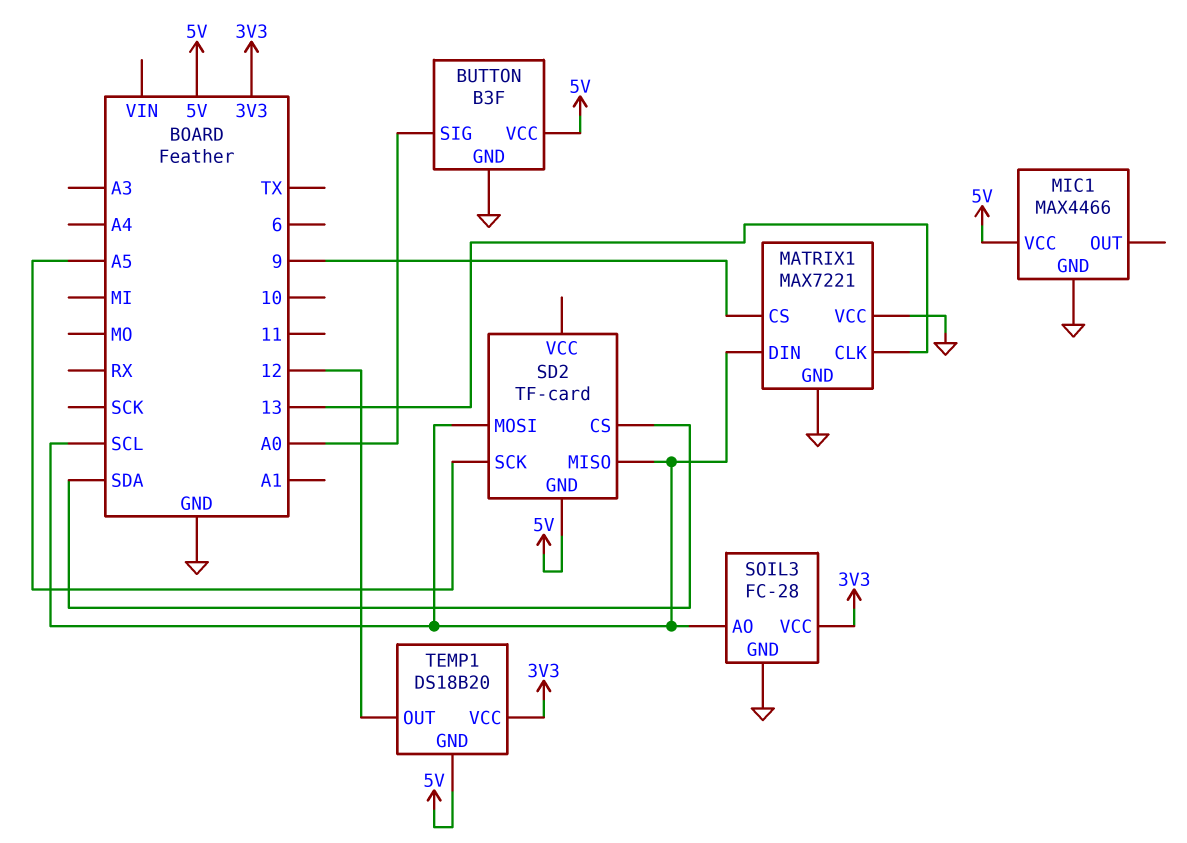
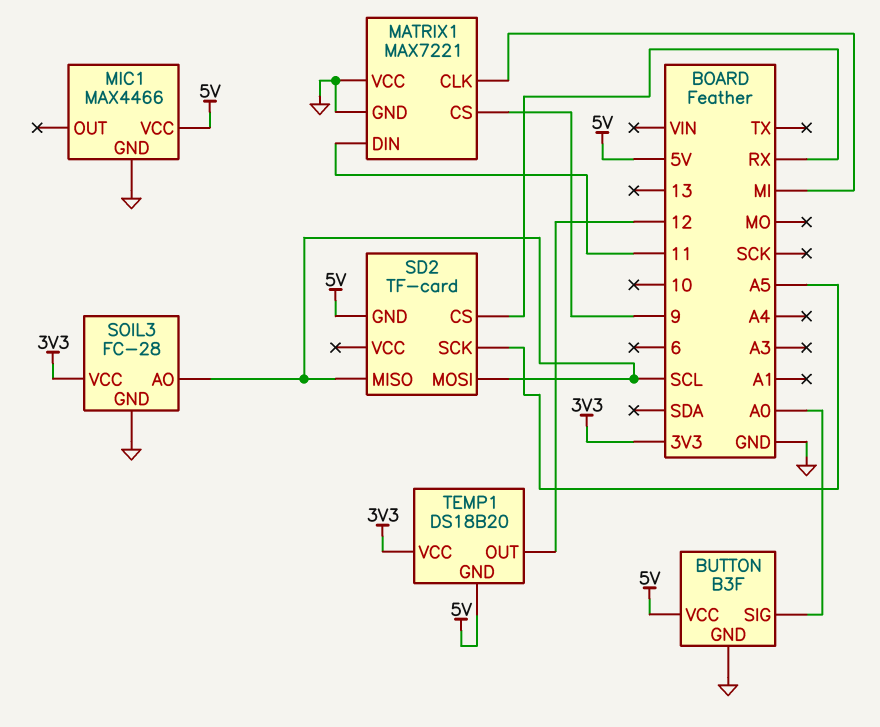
MATRIX1 pin CLK: 13 -> MI
MATRIX1 pin DIN: SCL -> 11
SD2 pin CS: SDA -> RX

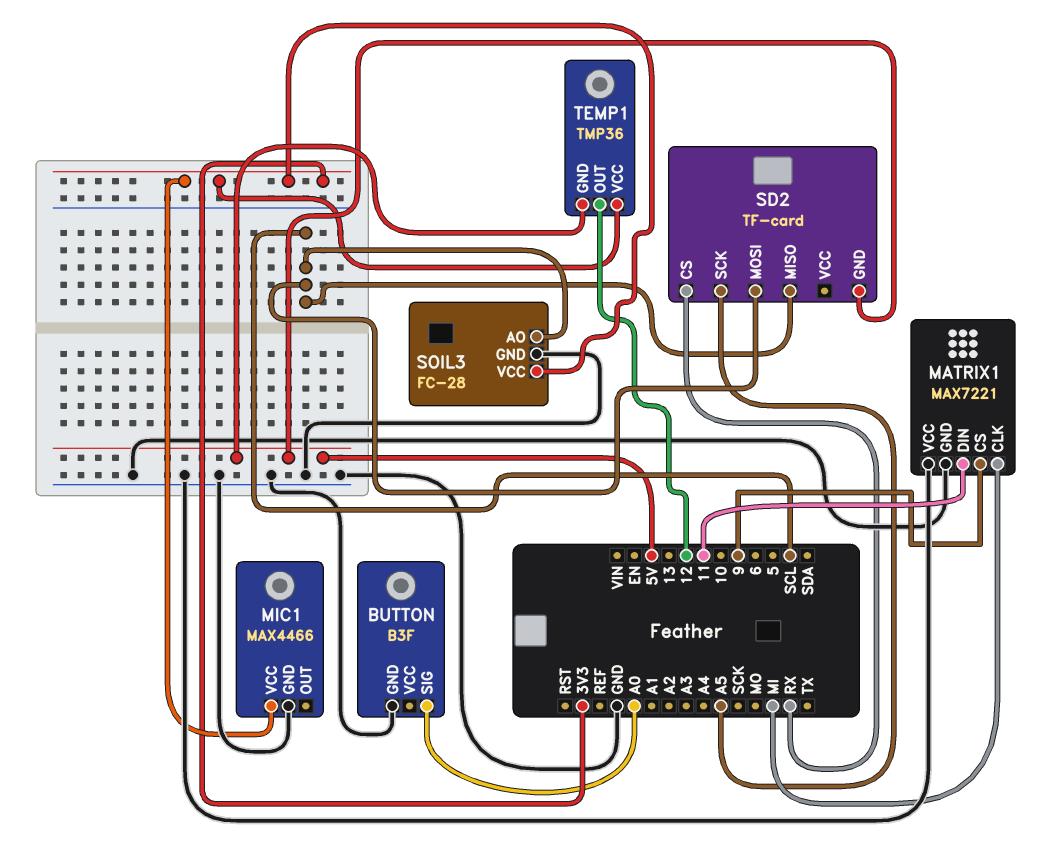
BUTTON pin VCC: 5V -> none
MIC1 pin VCC: 5V -> 3V3
TEMP1: DS18B20 -> TMP36

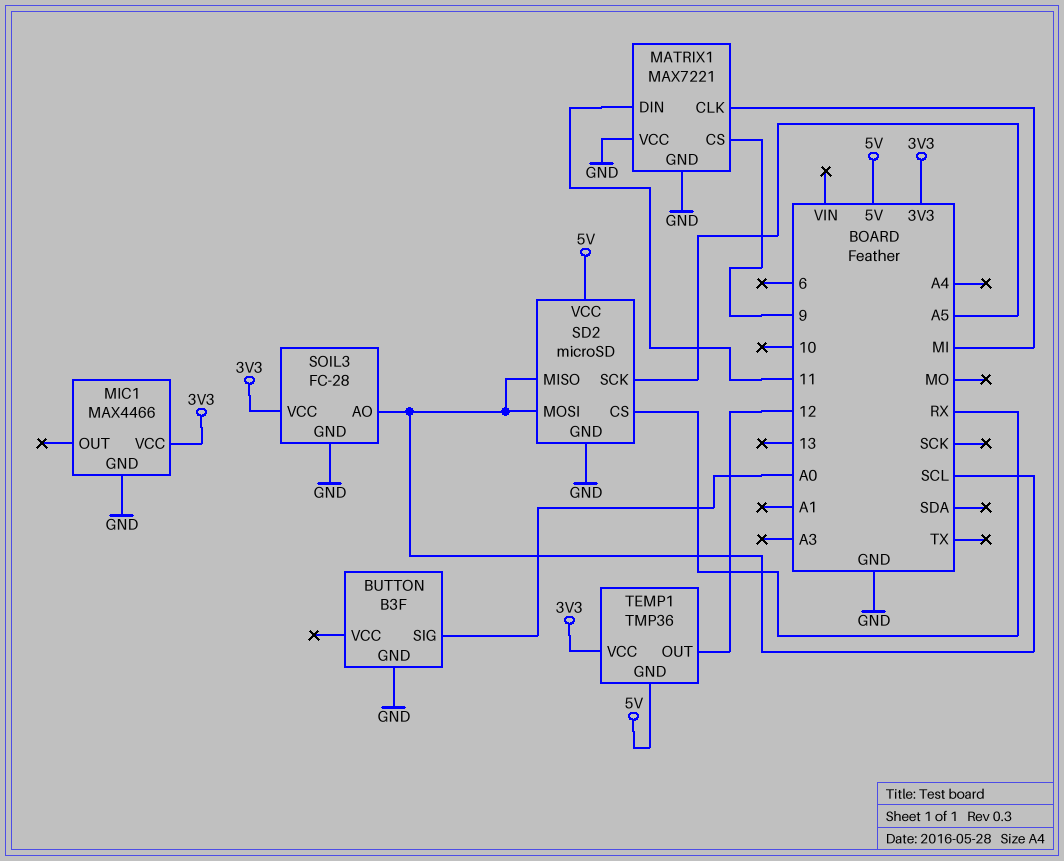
SD2: TF-card -> microSD
SD2 pin GND: 5V -> GND
SD2 pin VCC: none -> 5V

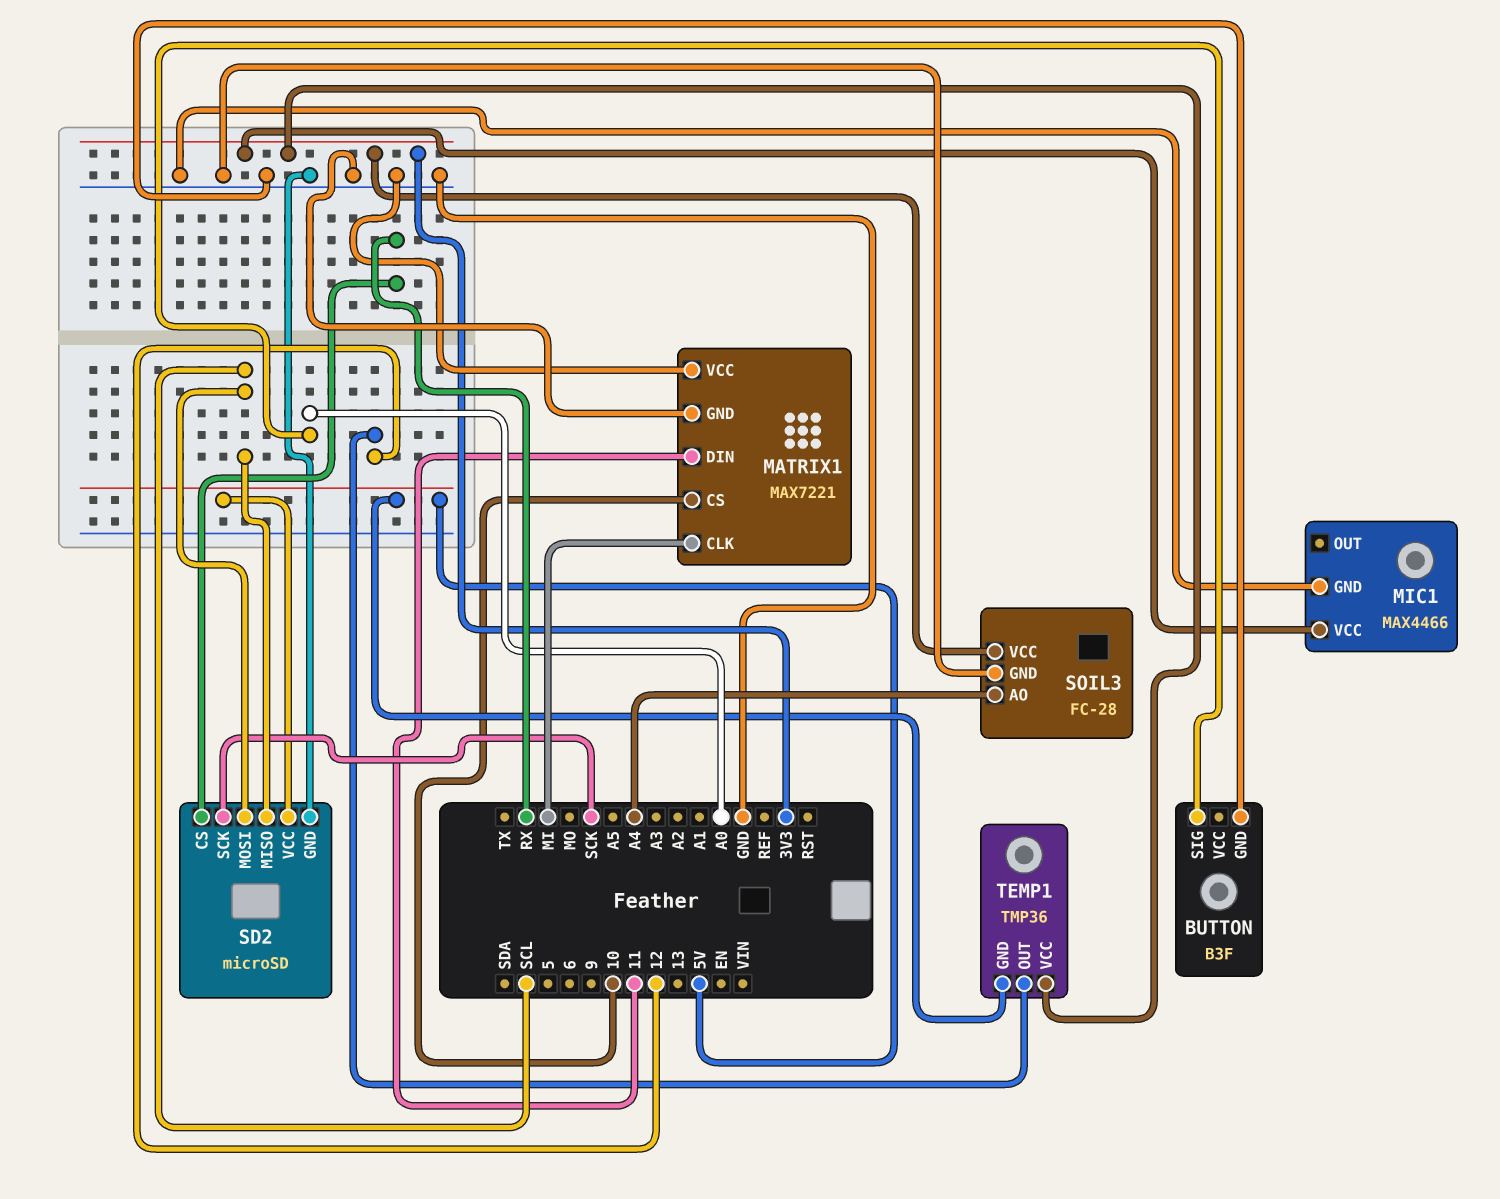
MATRIX1 pin CS: 9 -> 10
SD2 pin SCK: A5 -> SCK
SOIL3 pin AO: SCL -> A4

